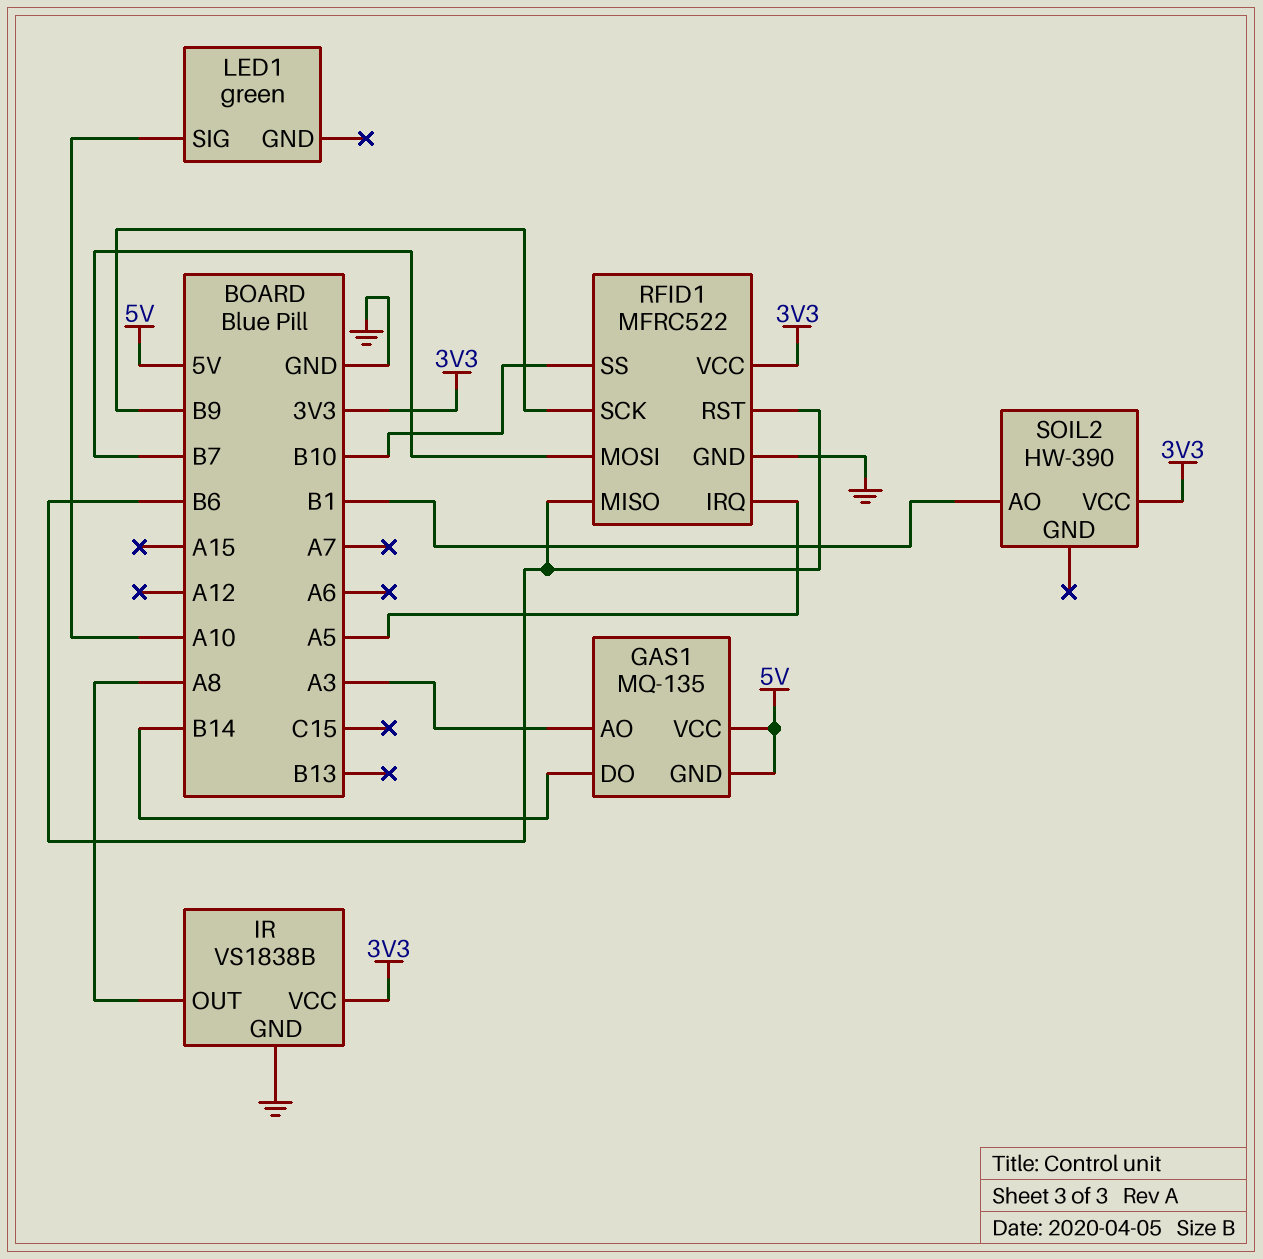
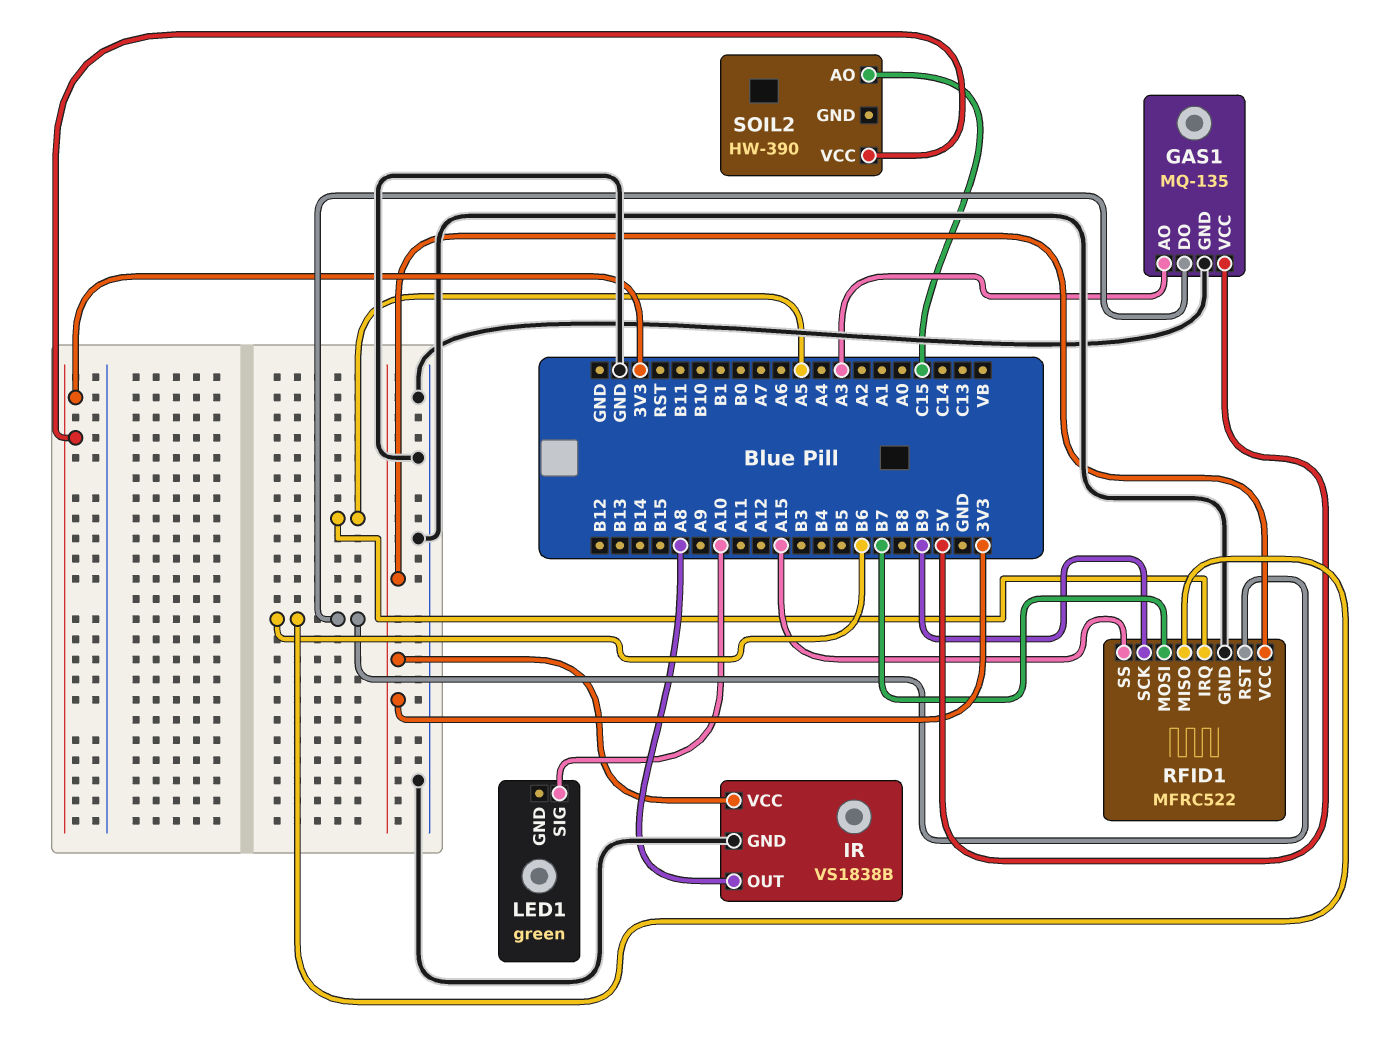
GAS1 pin DO: B14 -> B6
GAS1 pin GND: 5V -> GND
RFID1 pin SS: B10 -> A15
SOIL2 pin AO: B1 -> C15

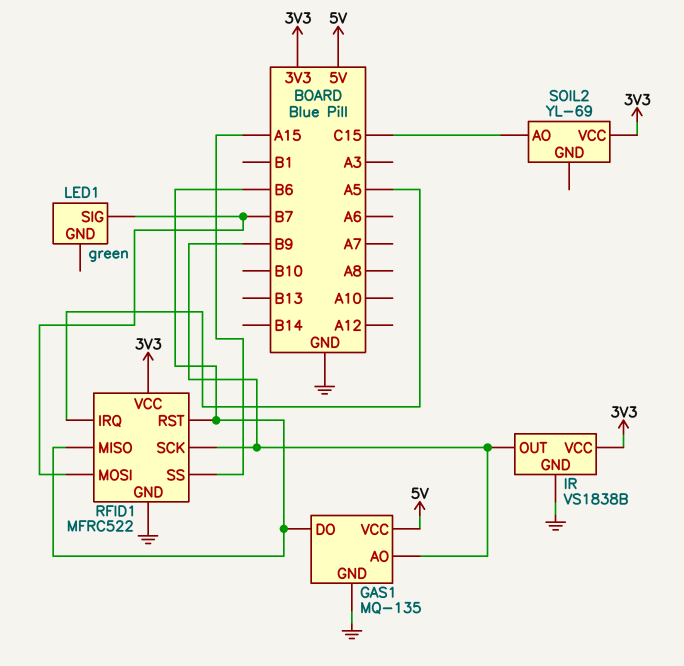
GAS1 pin AO: A3 -> B9
IR pin OUT: A8 -> B9
LED1 pin SIG: A10 -> B7
SOIL2: HW-390 -> YL-69

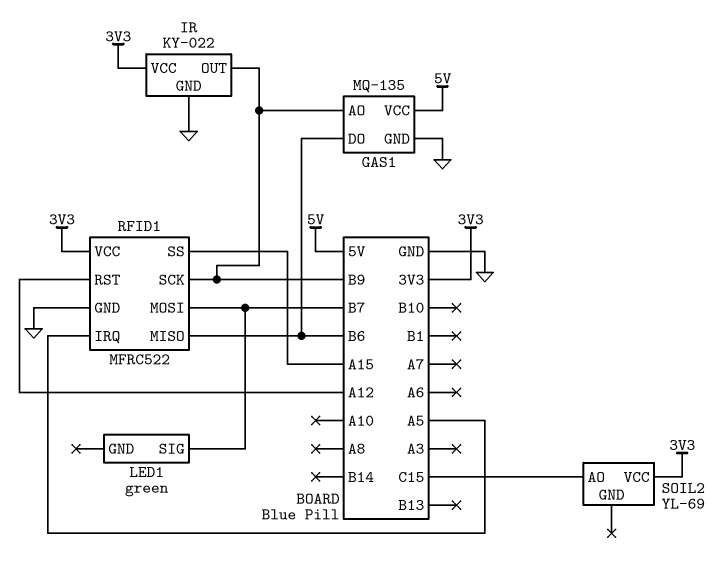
IR: VS1838B -> KY-022
RFID1 pin RST: B6 -> A12

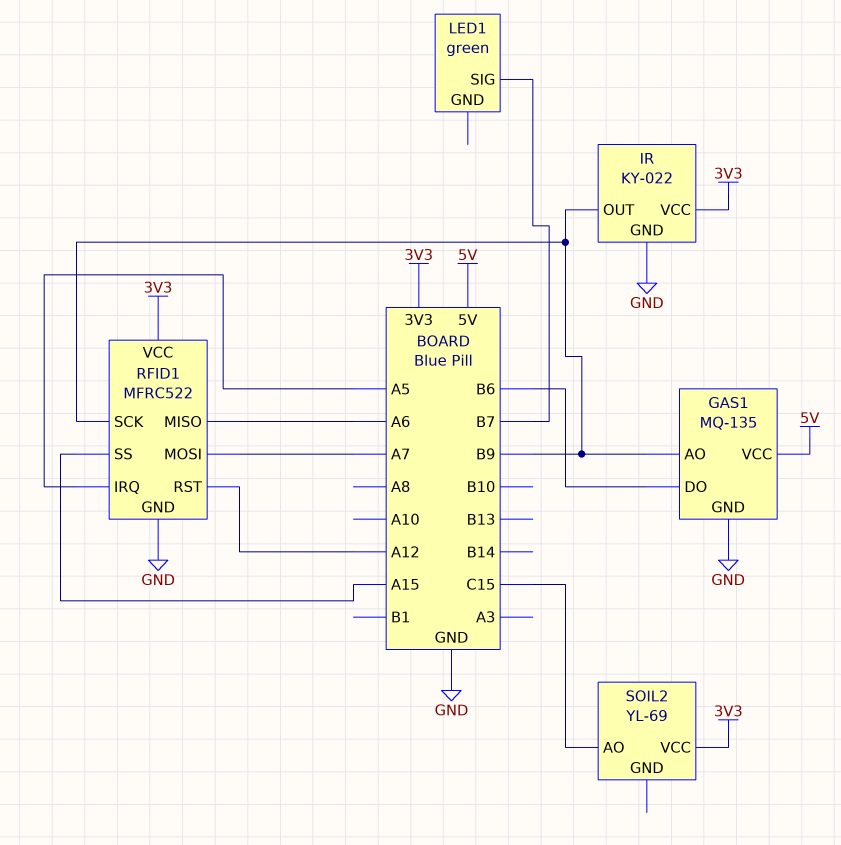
RFID1 pin MISO: B6 -> A6
RFID1 pin MOSI: B7 -> A7

